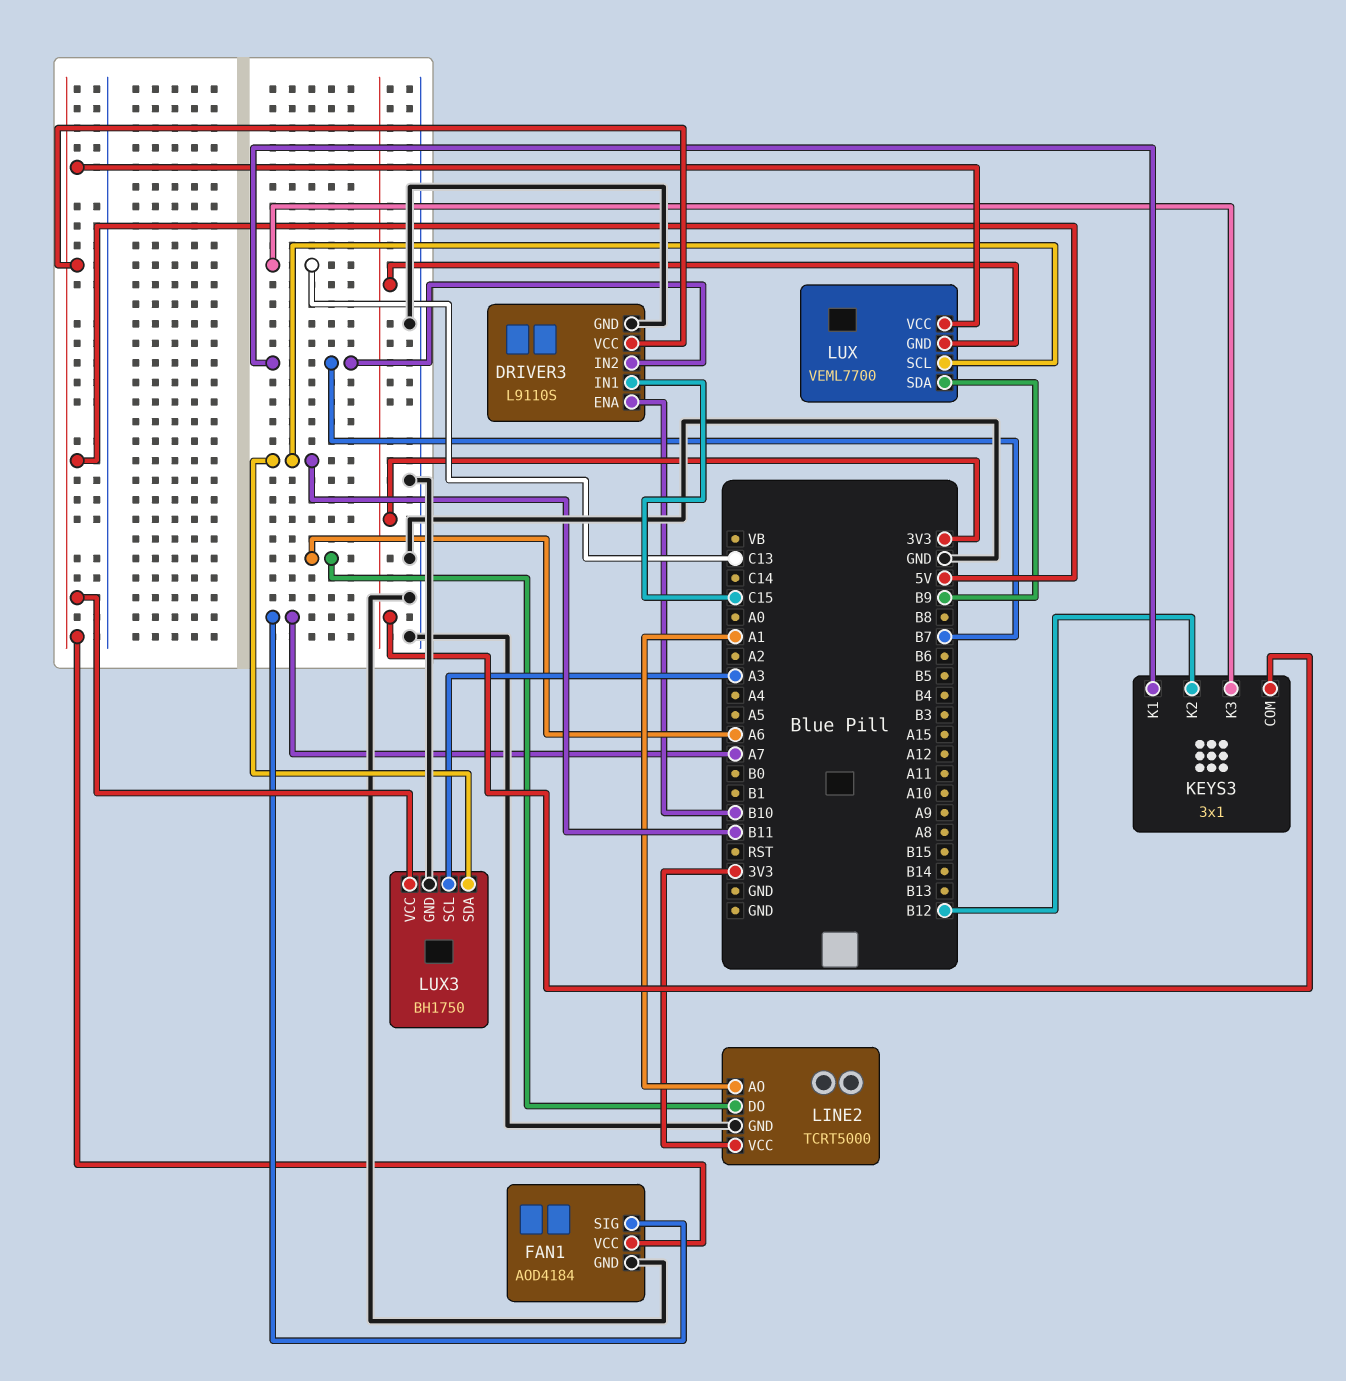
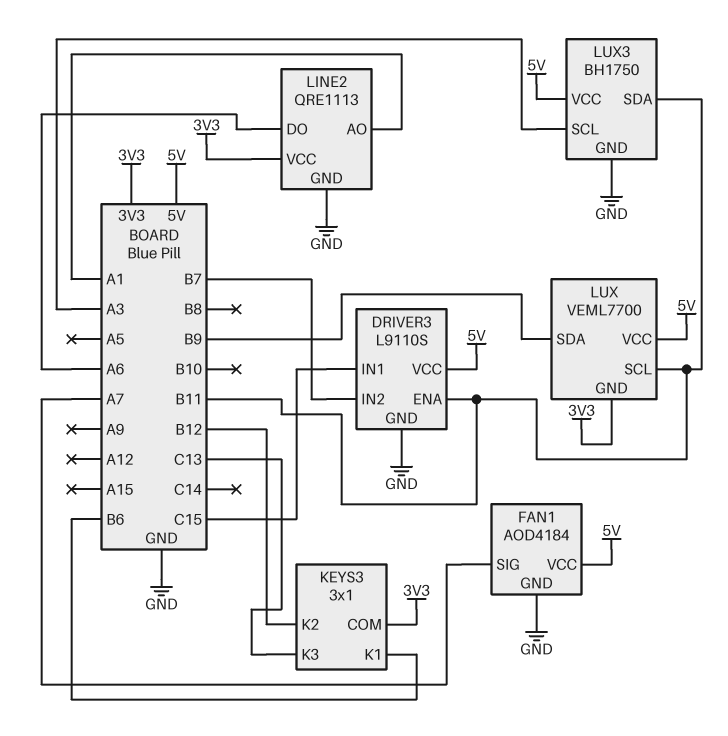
DRIVER3 pin ENA: B10 -> B11
KEYS3 pin K1: B7 -> B6
LINE2: TCRT5000 -> QRE1113

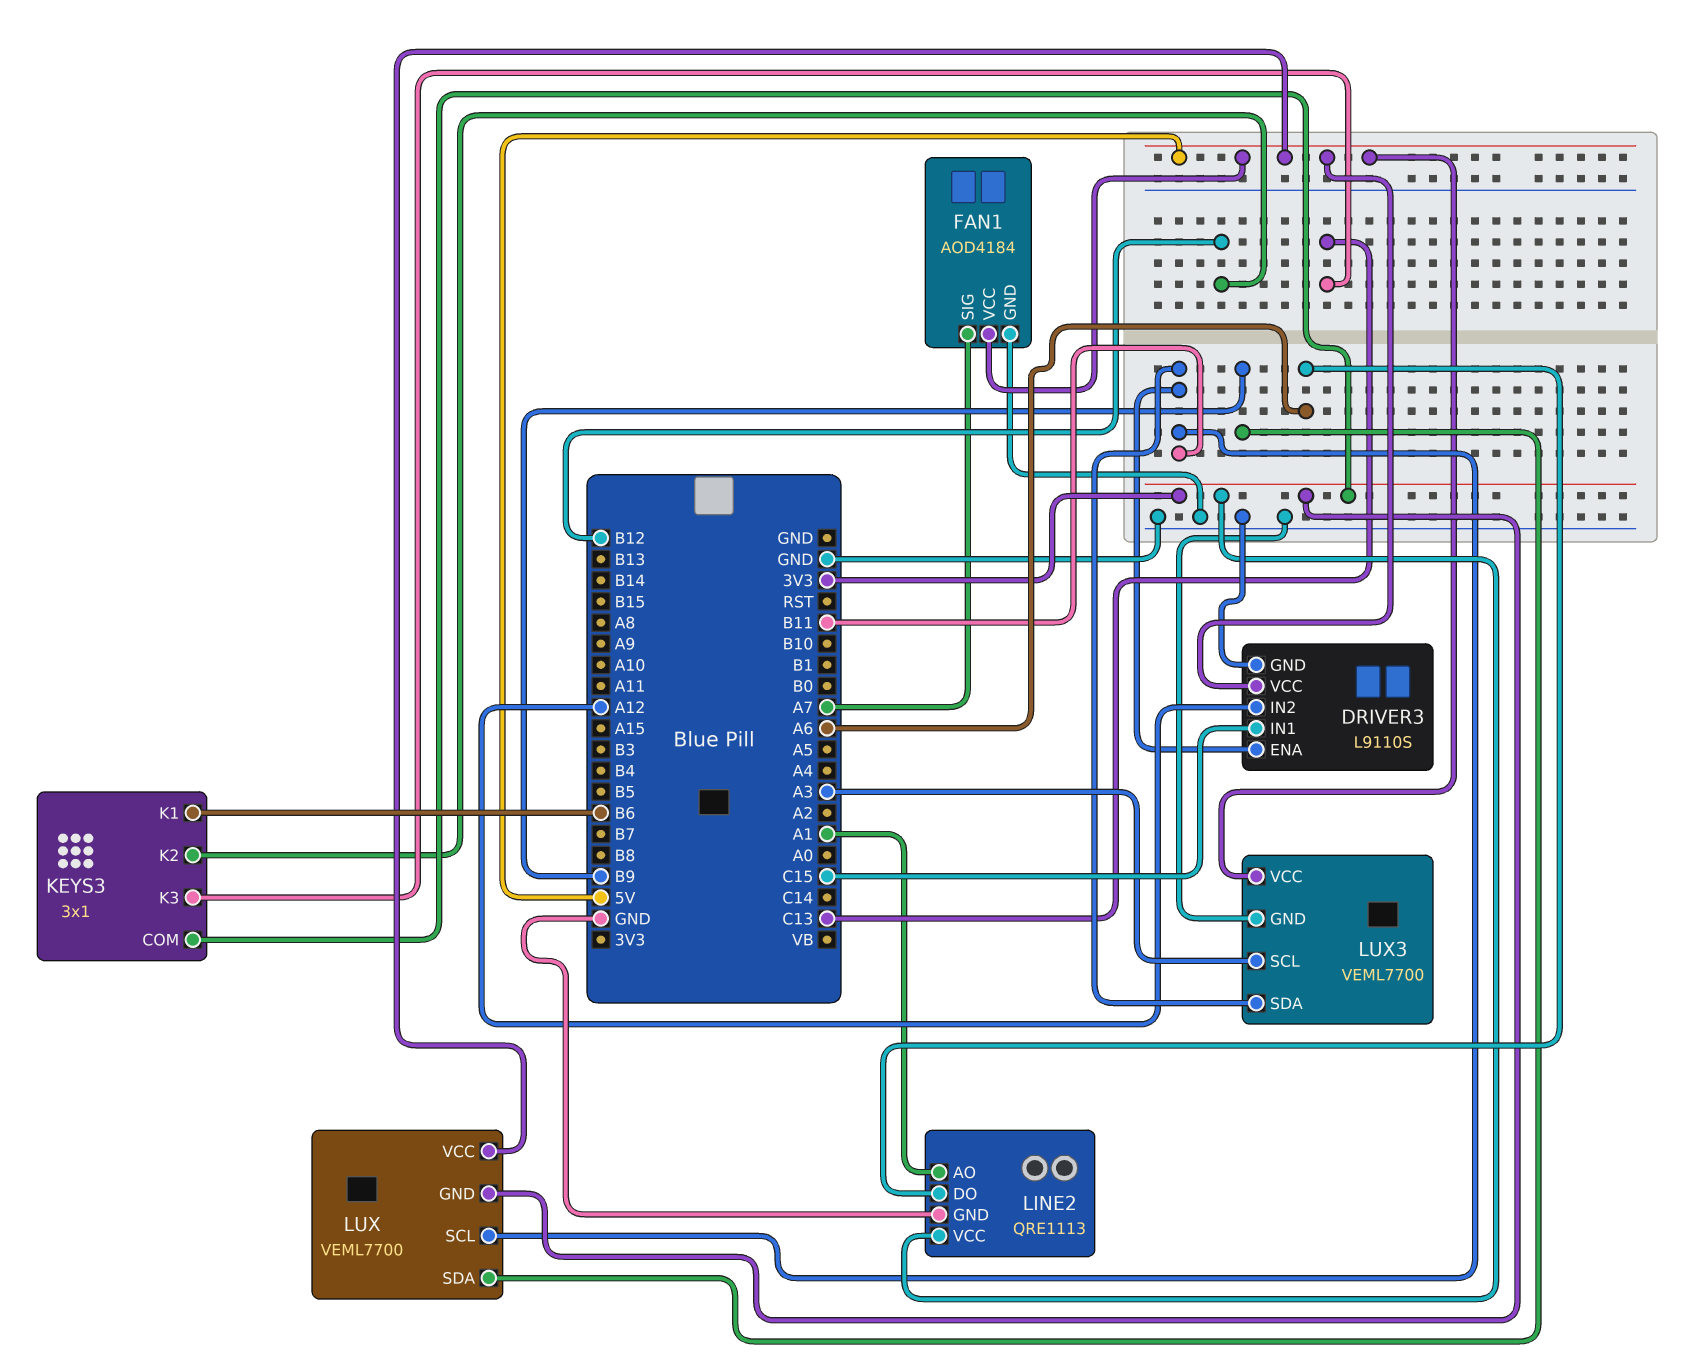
DRIVER3 pin IN2: B7 -> A12
LUX3: BH1750 -> VEML7700

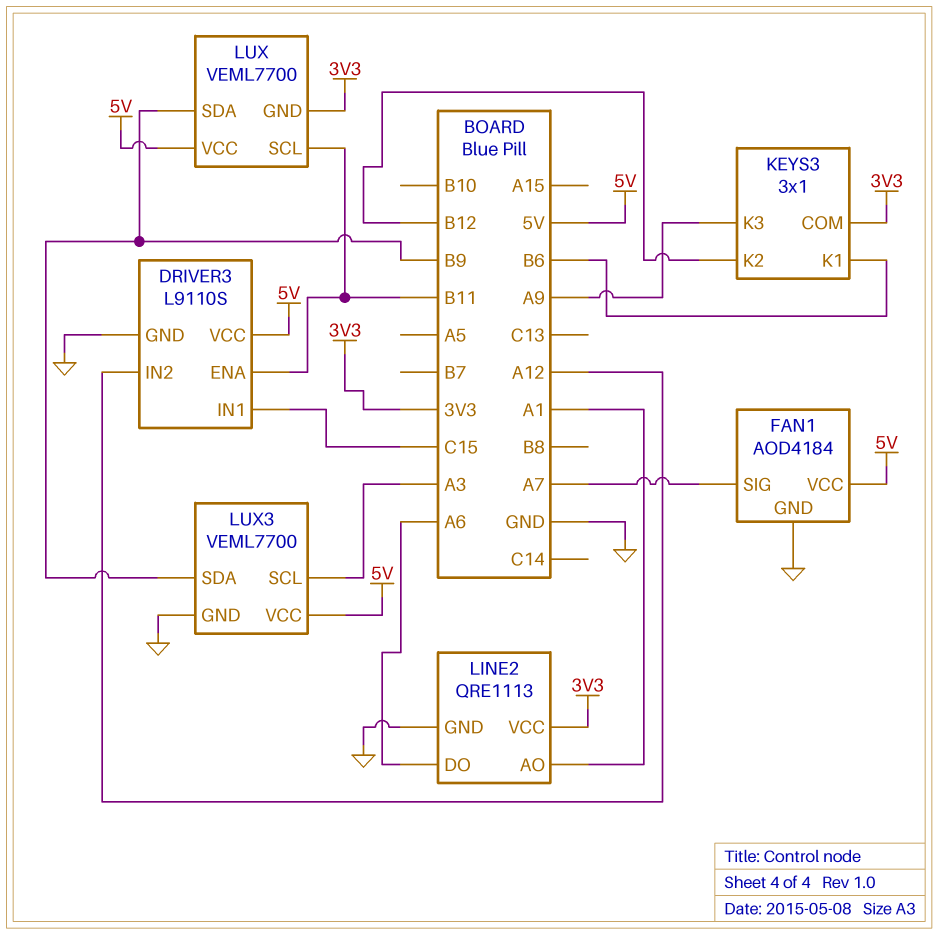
KEYS3 pin K3: C13 -> A9
LUX3 pin SDA: B11 -> B9

